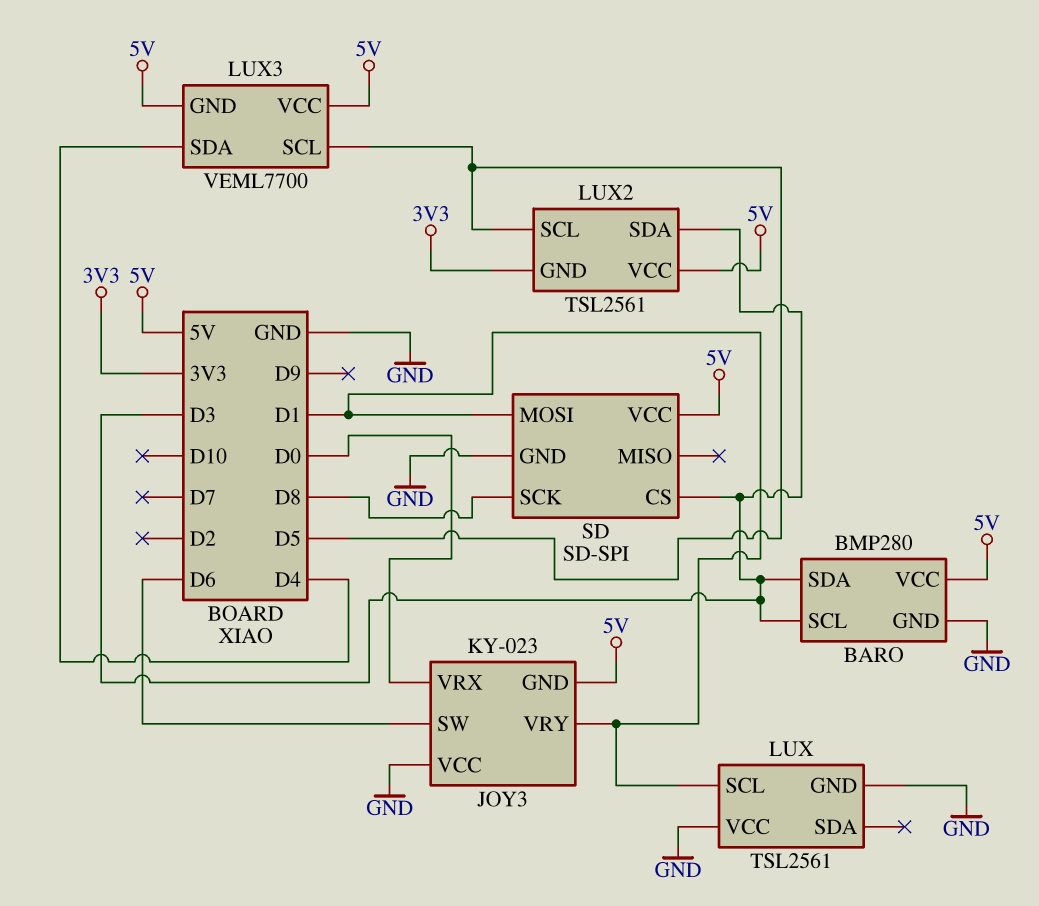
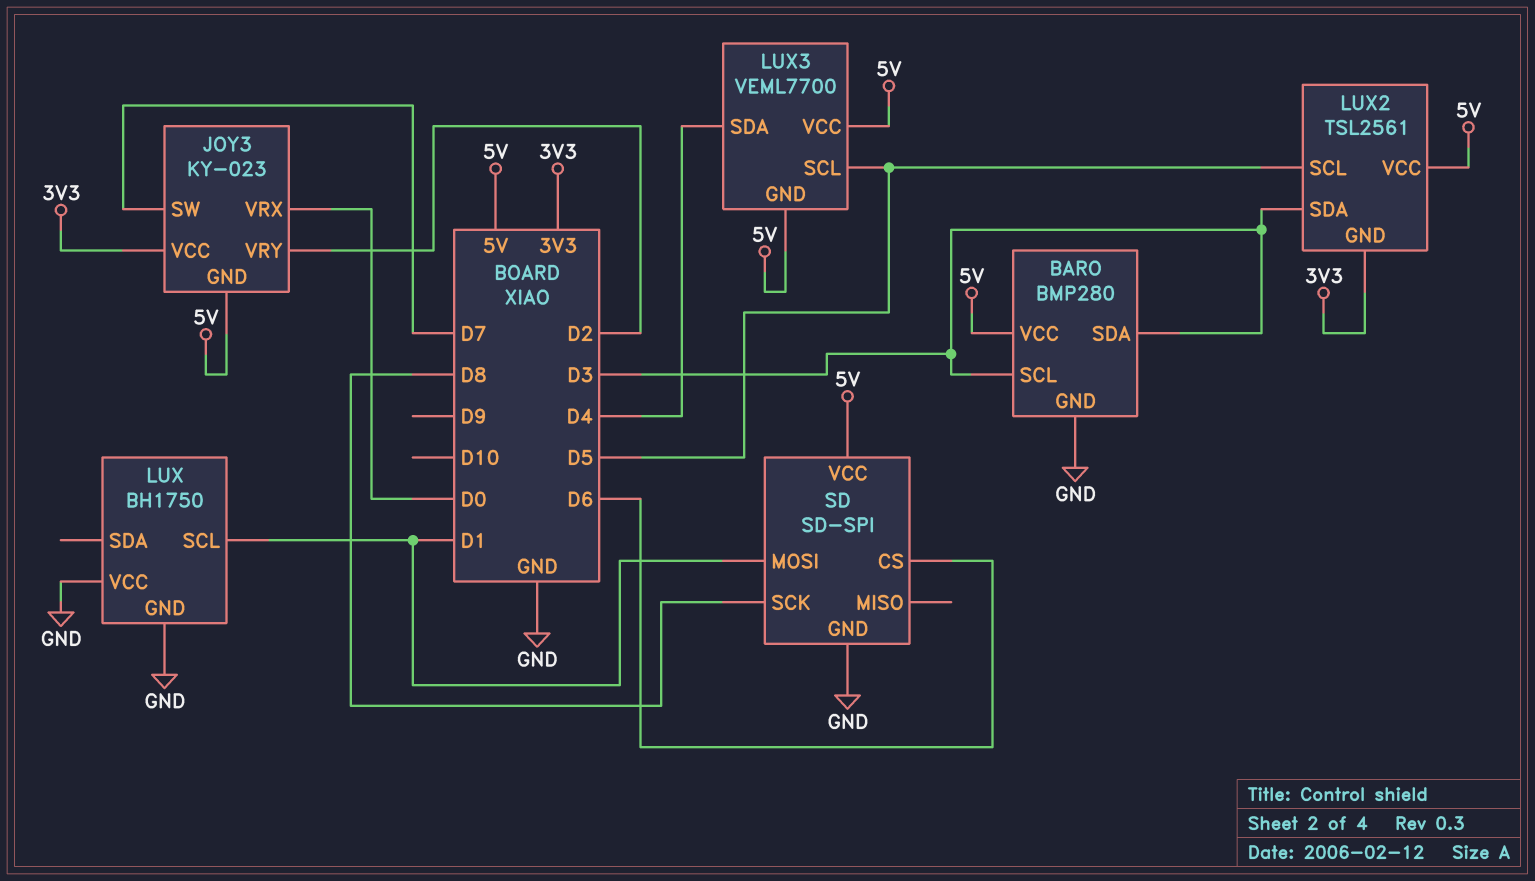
JOY3 pin SW: D6 -> D7
JOY3 pin VCC: GND -> 3V3
JOY3 pin VRY: D1 -> D2
LUX: TSL2561 -> BH1750
SD pin CS: D3 -> D6

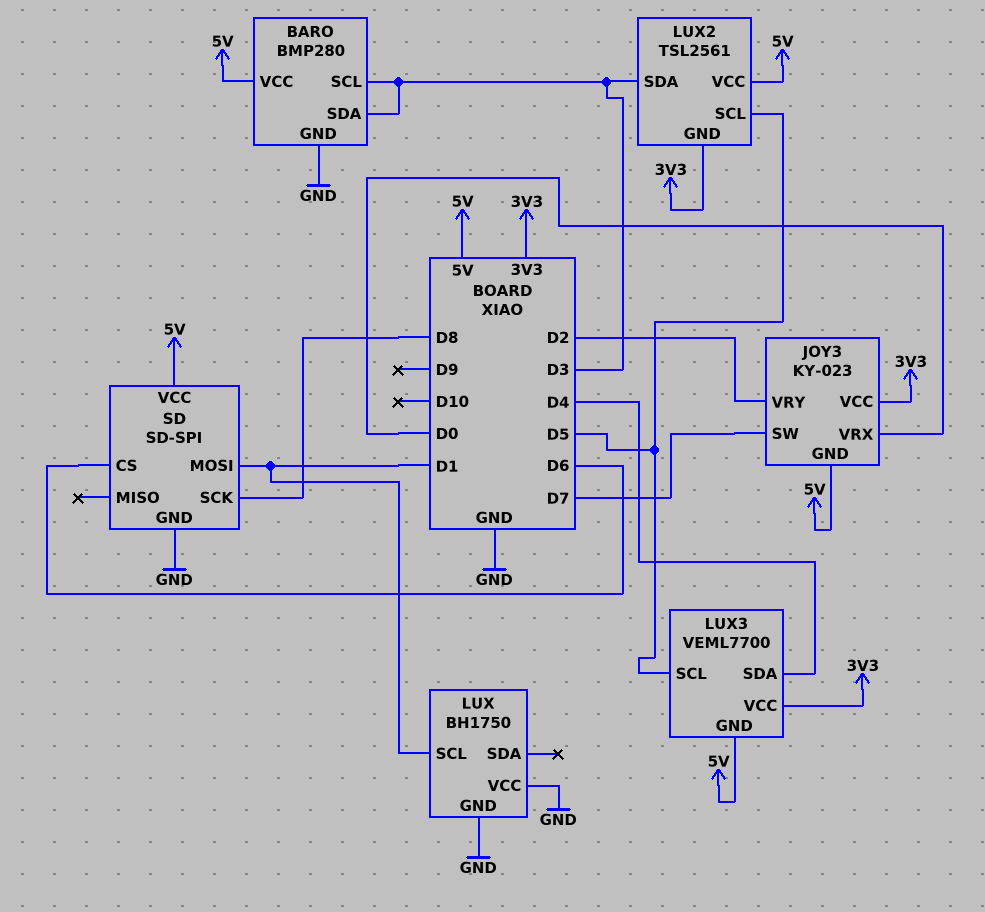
LUX3 pin VCC: 5V -> 3V3

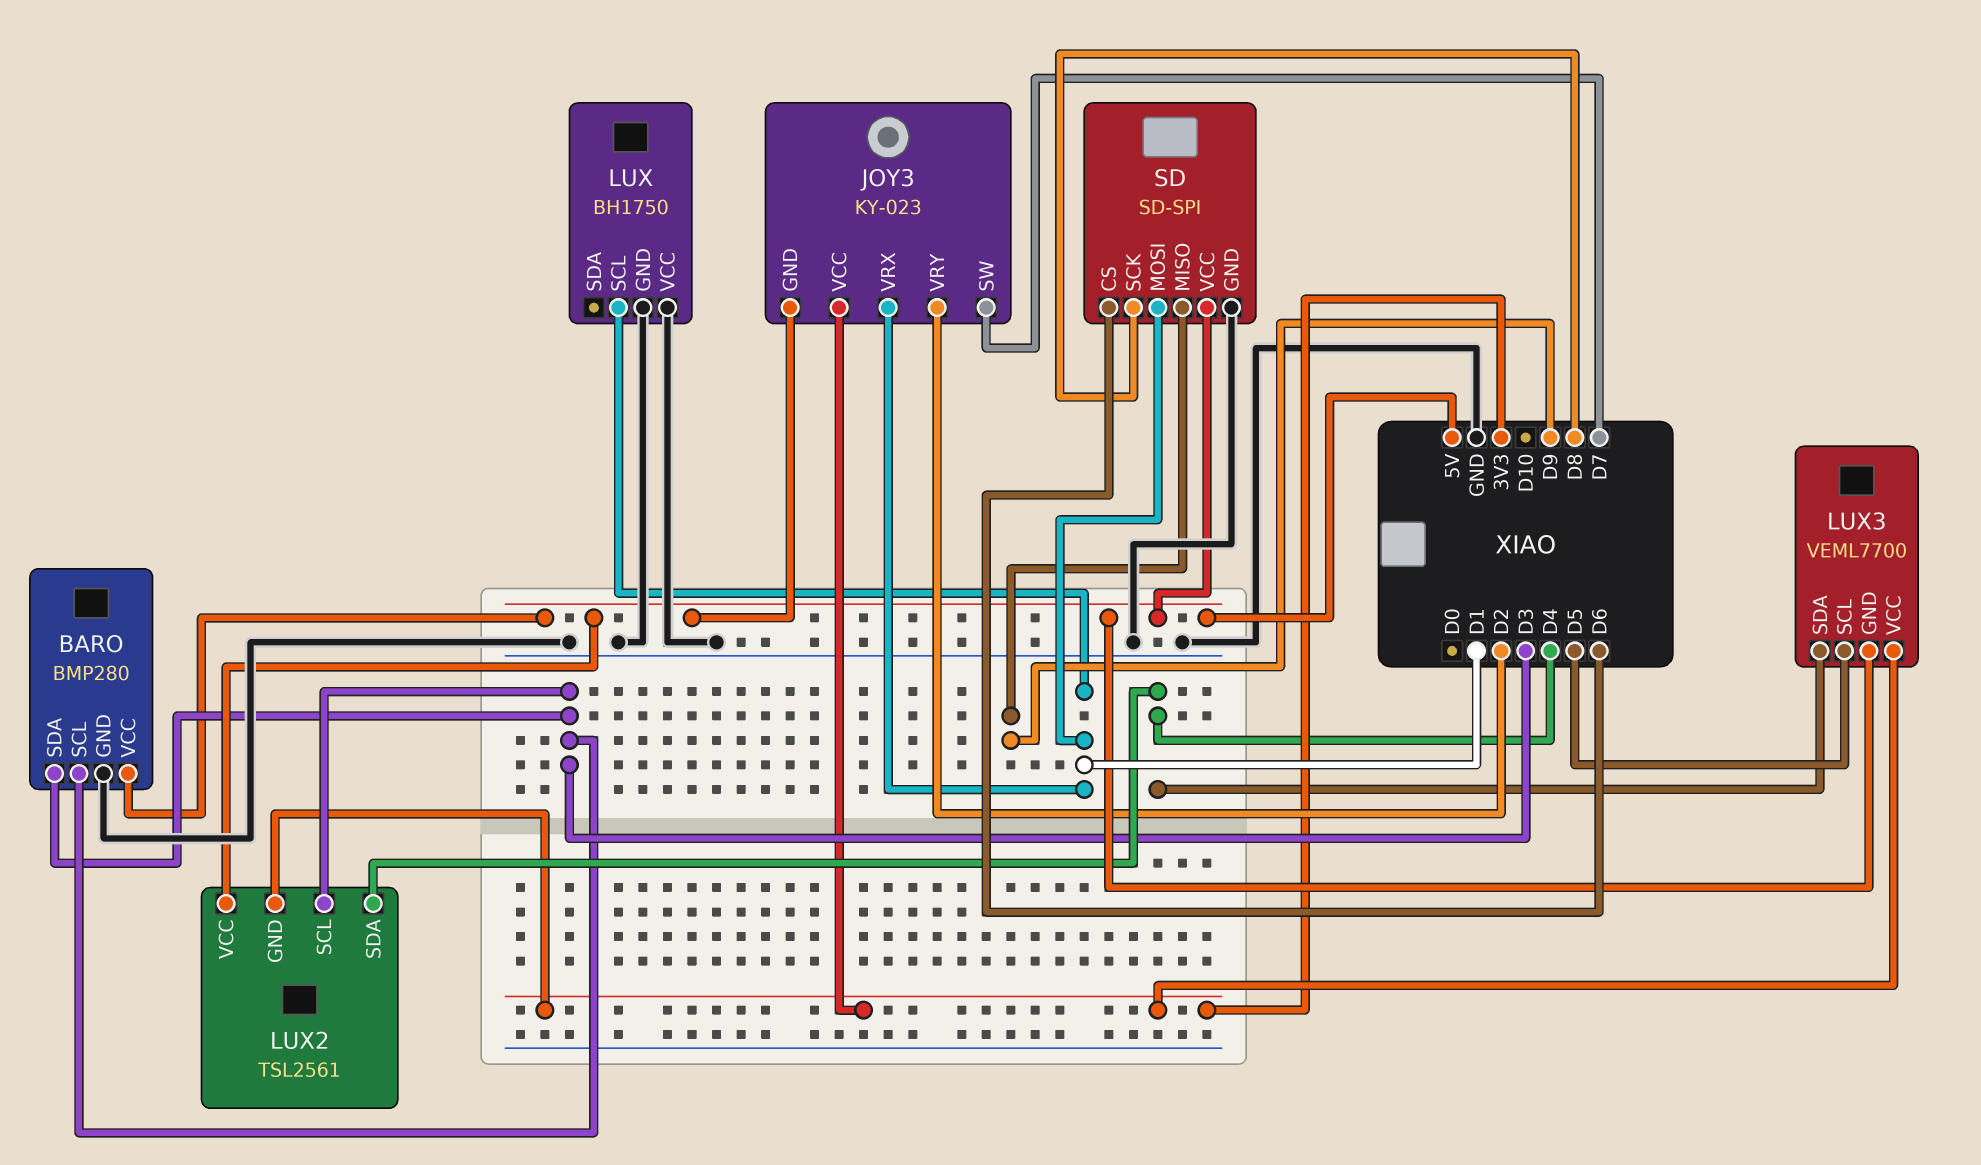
JOY3 pin VRX: D0 -> D1
LUX2 pin SCL: D5 -> D3
LUX2 pin SDA: D3 -> D4
SD pin MISO: none -> D9

